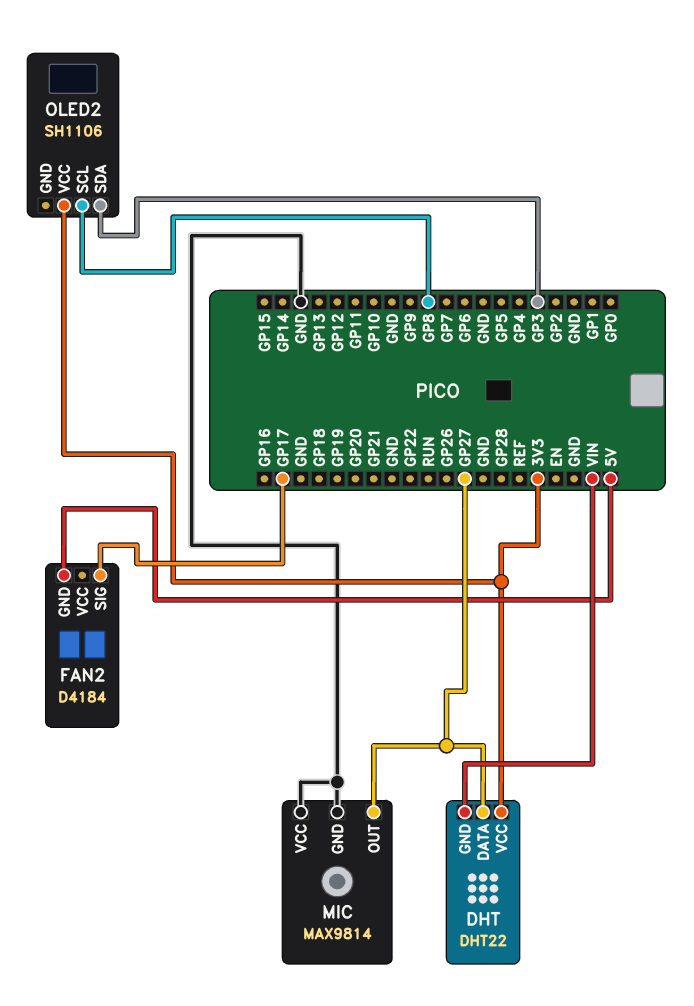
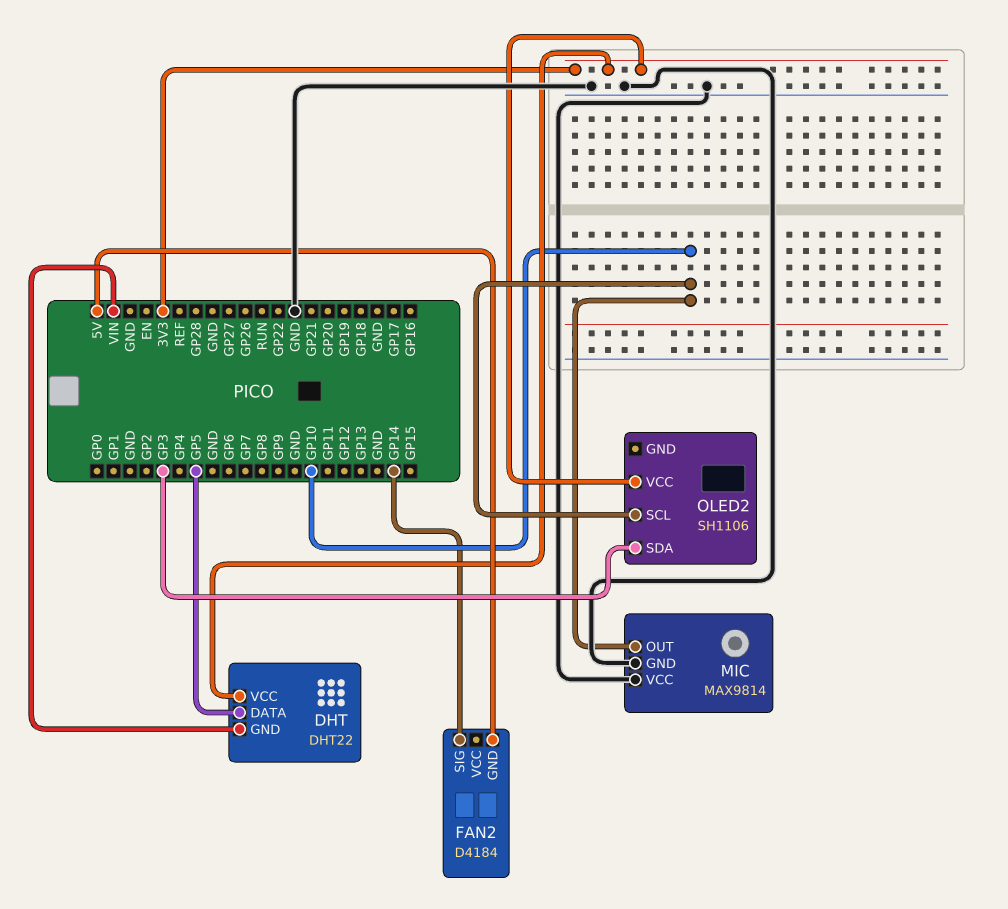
DHT pin DATA: GP27 -> GP5
FAN2 pin SIG: GP17 -> GP14
MIC pin OUT: GP27 -> GP10
OLED2 pin SCL: GP8 -> GP10

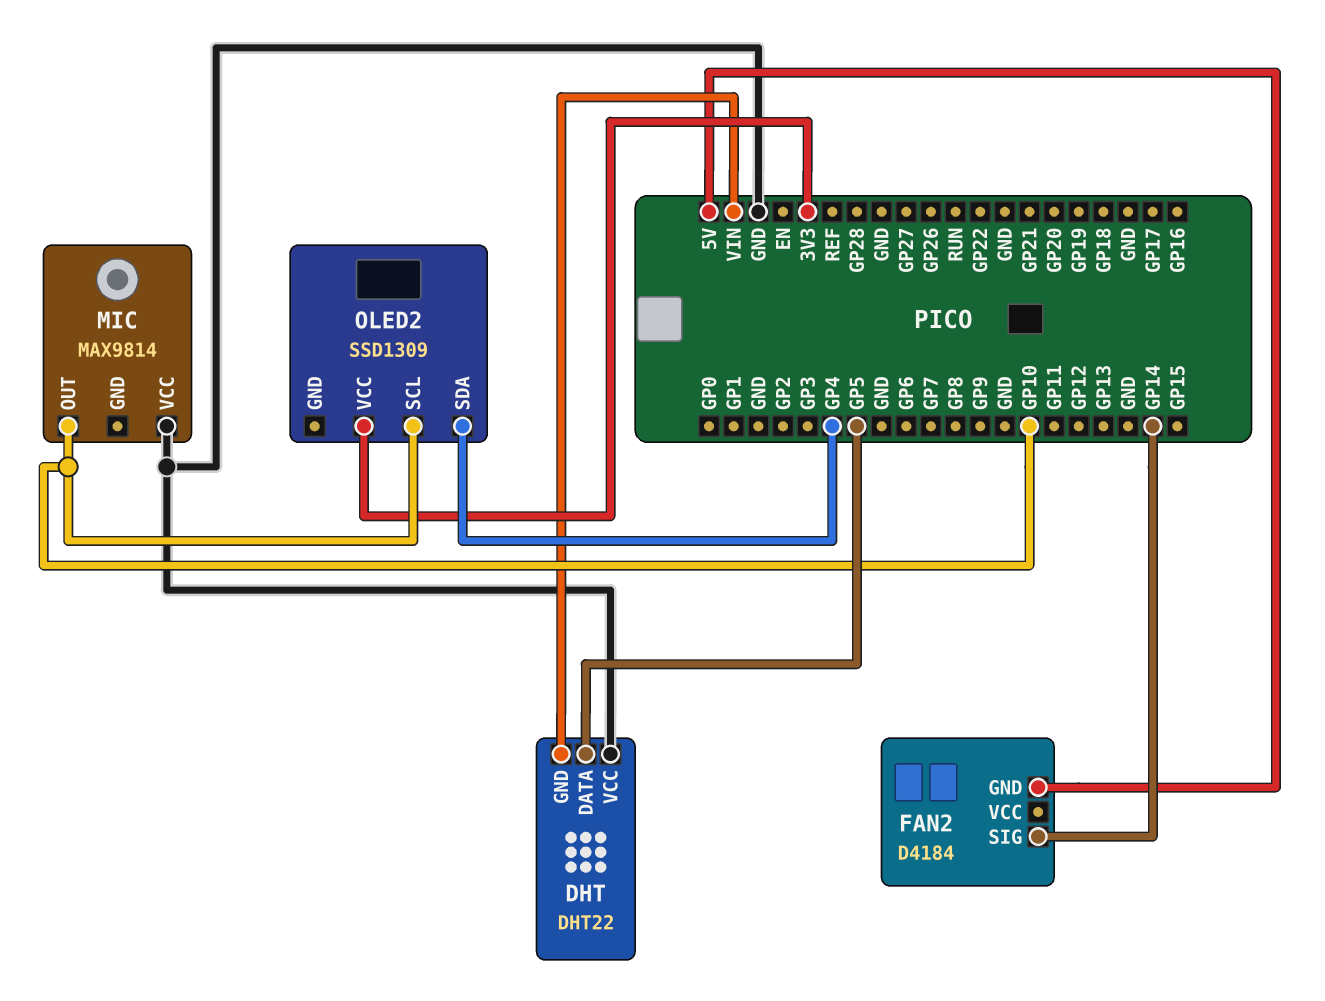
DHT pin VCC: 3V3 -> GND
MIC pin GND: GND -> none
OLED2: SH1106 -> SSD1309
OLED2 pin SDA: GP3 -> GP4

